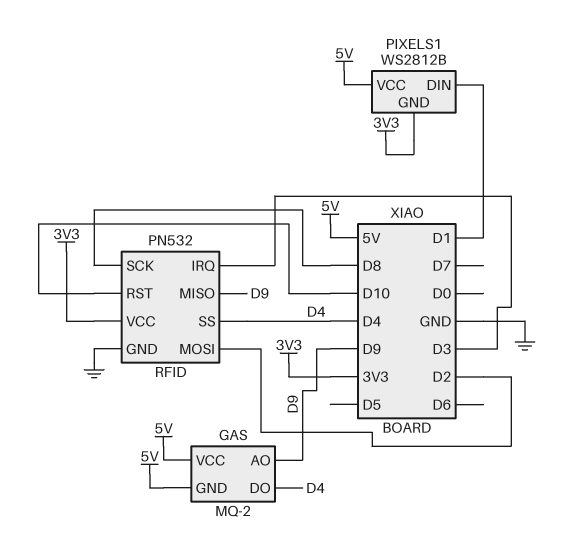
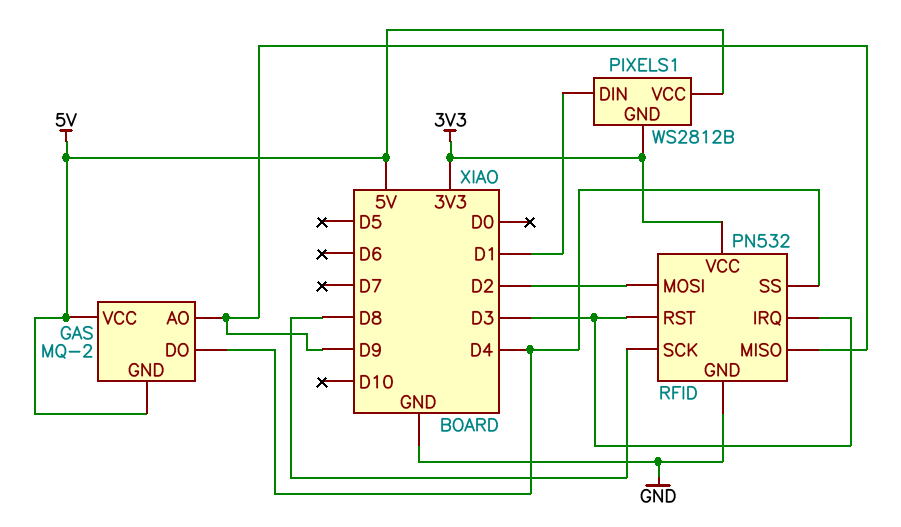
RFID pin RST: D10 -> D3

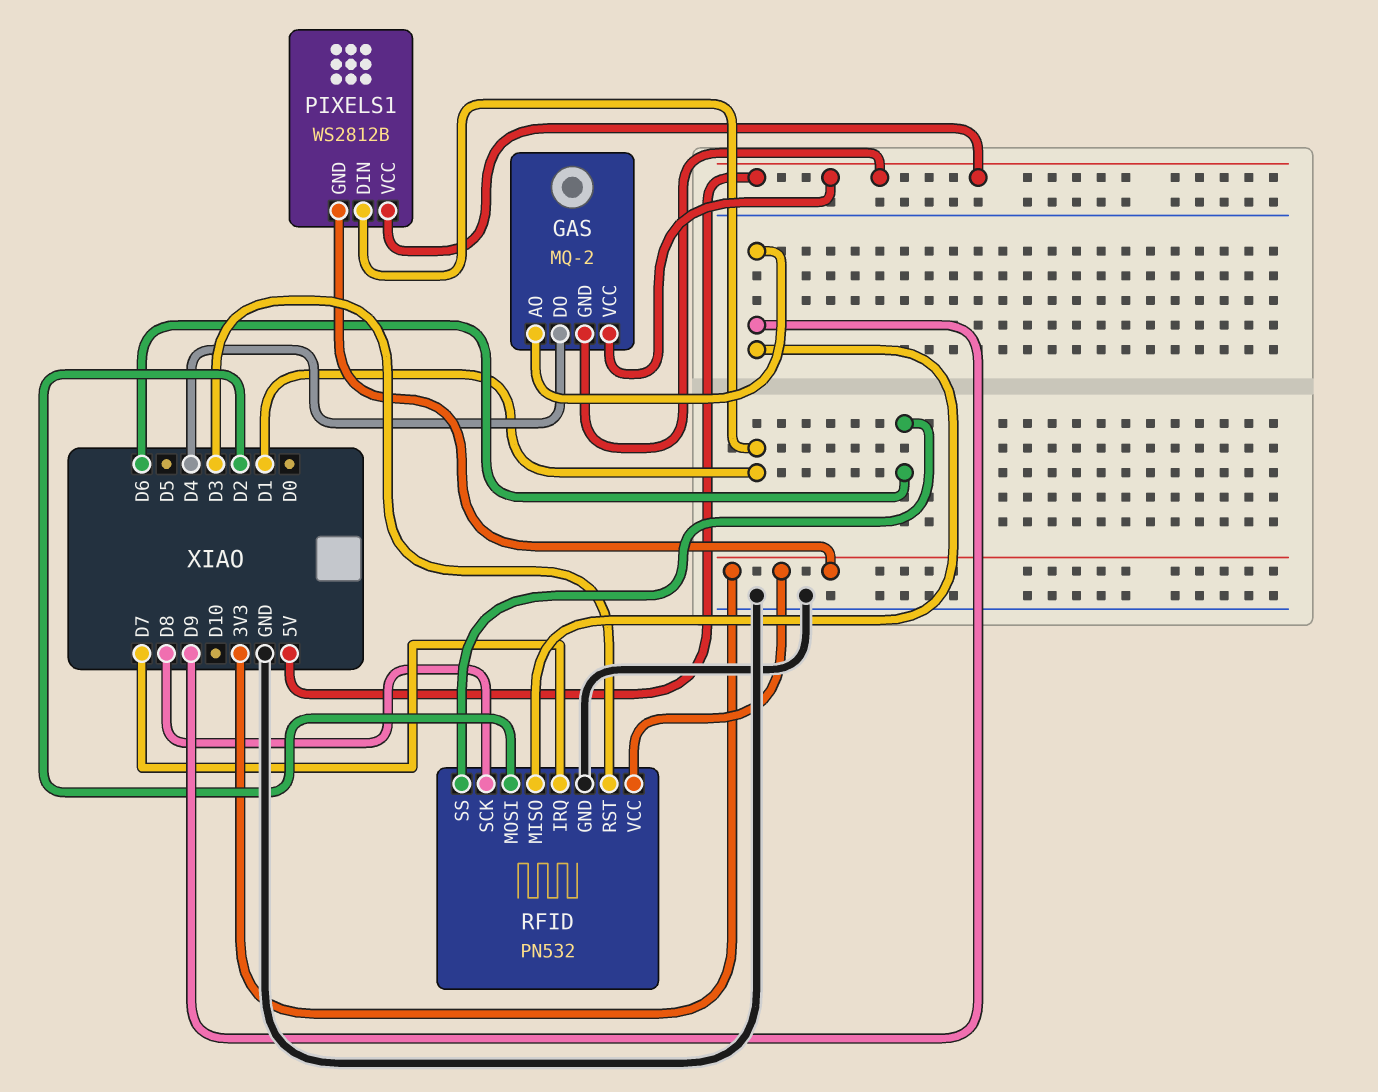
RFID pin IRQ: D3 -> D7
RFID pin SS: D4 -> D6

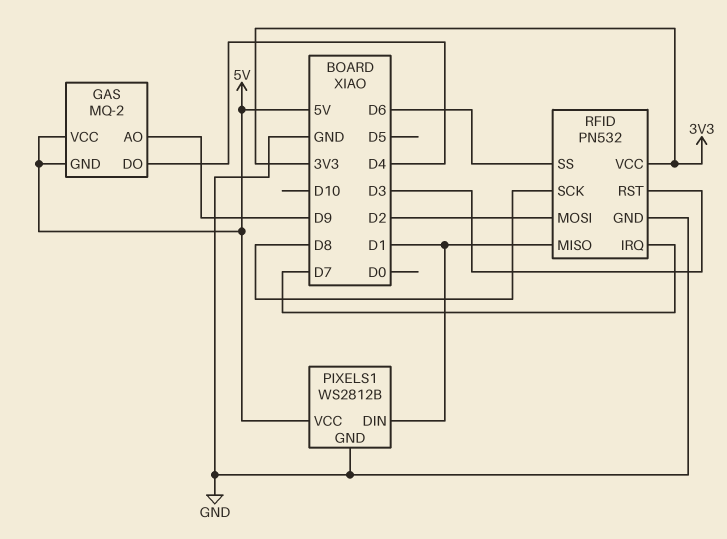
PIXELS1 pin GND: 3V3 -> GND
RFID pin MISO: D9 -> D1

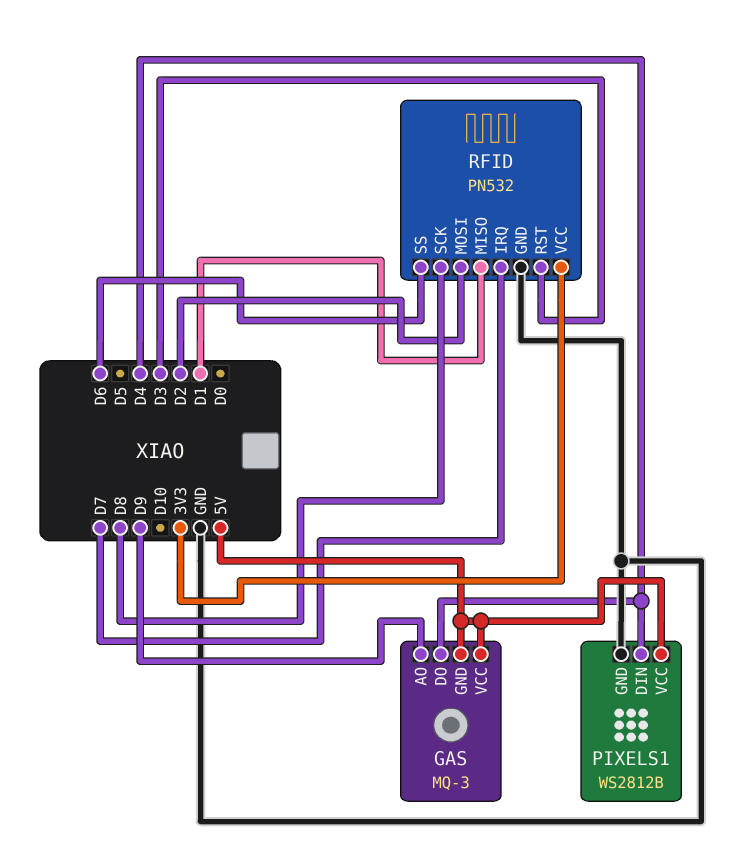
GAS: MQ-2 -> MQ-3
PIXELS1 pin DIN: D1 -> D4

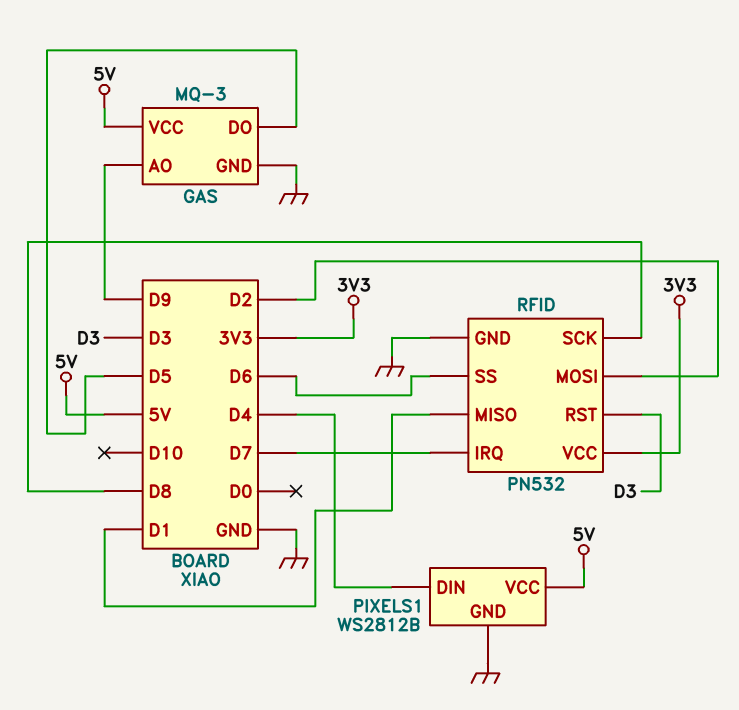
GAS pin DO: D4 -> D5
GAS pin GND: 5V -> GND

